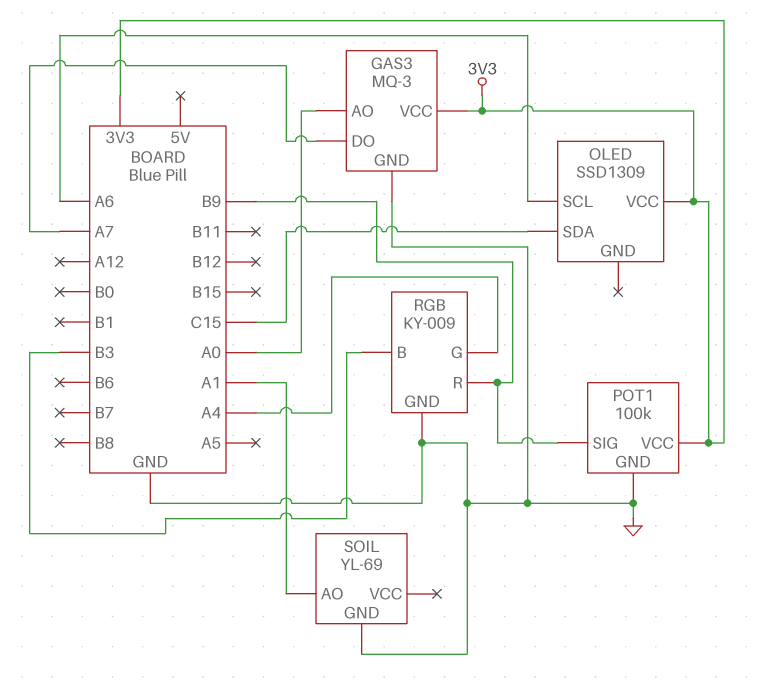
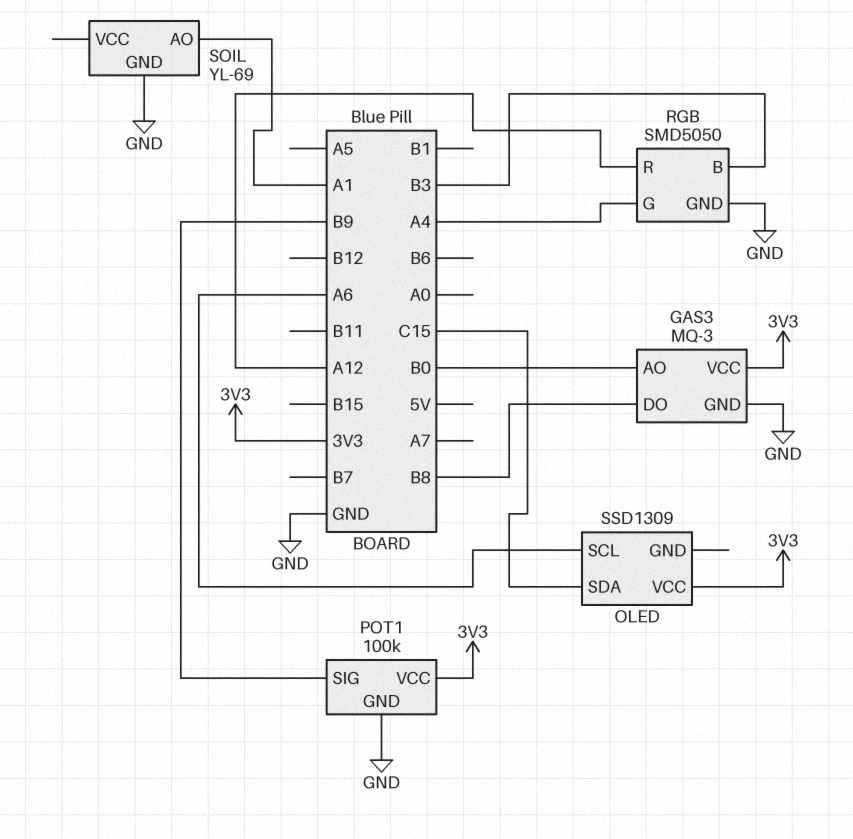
GAS3 pin AO: A0 -> B0
GAS3 pin DO: A7 -> B8
RGB: KY-009 -> SMD5050
RGB pin R: B9 -> A12

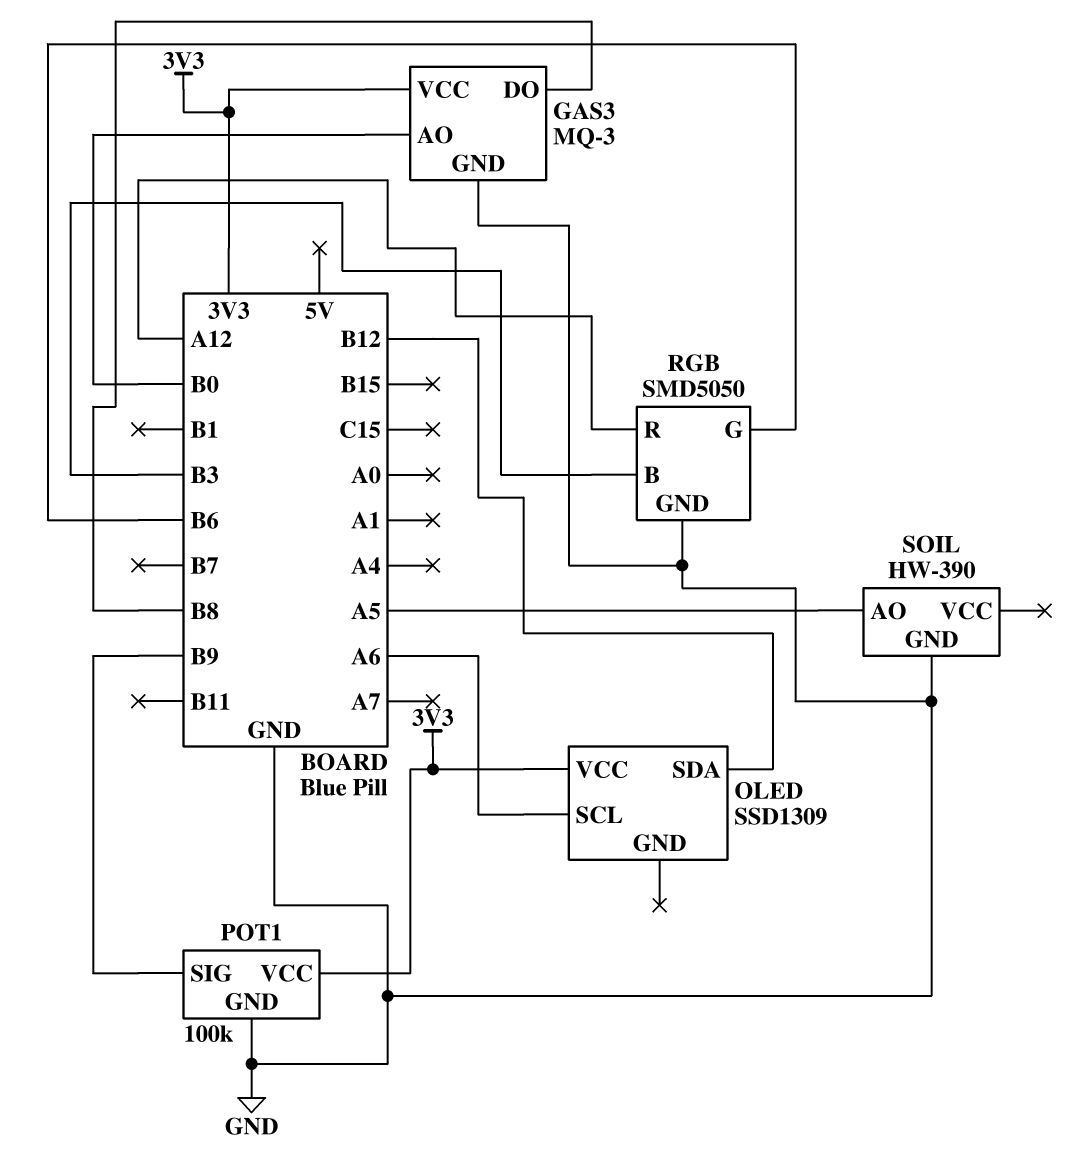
OLED pin SDA: C15 -> B12
RGB pin G: A4 -> B6
SOIL: YL-69 -> HW-390
SOIL pin AO: A1 -> A5

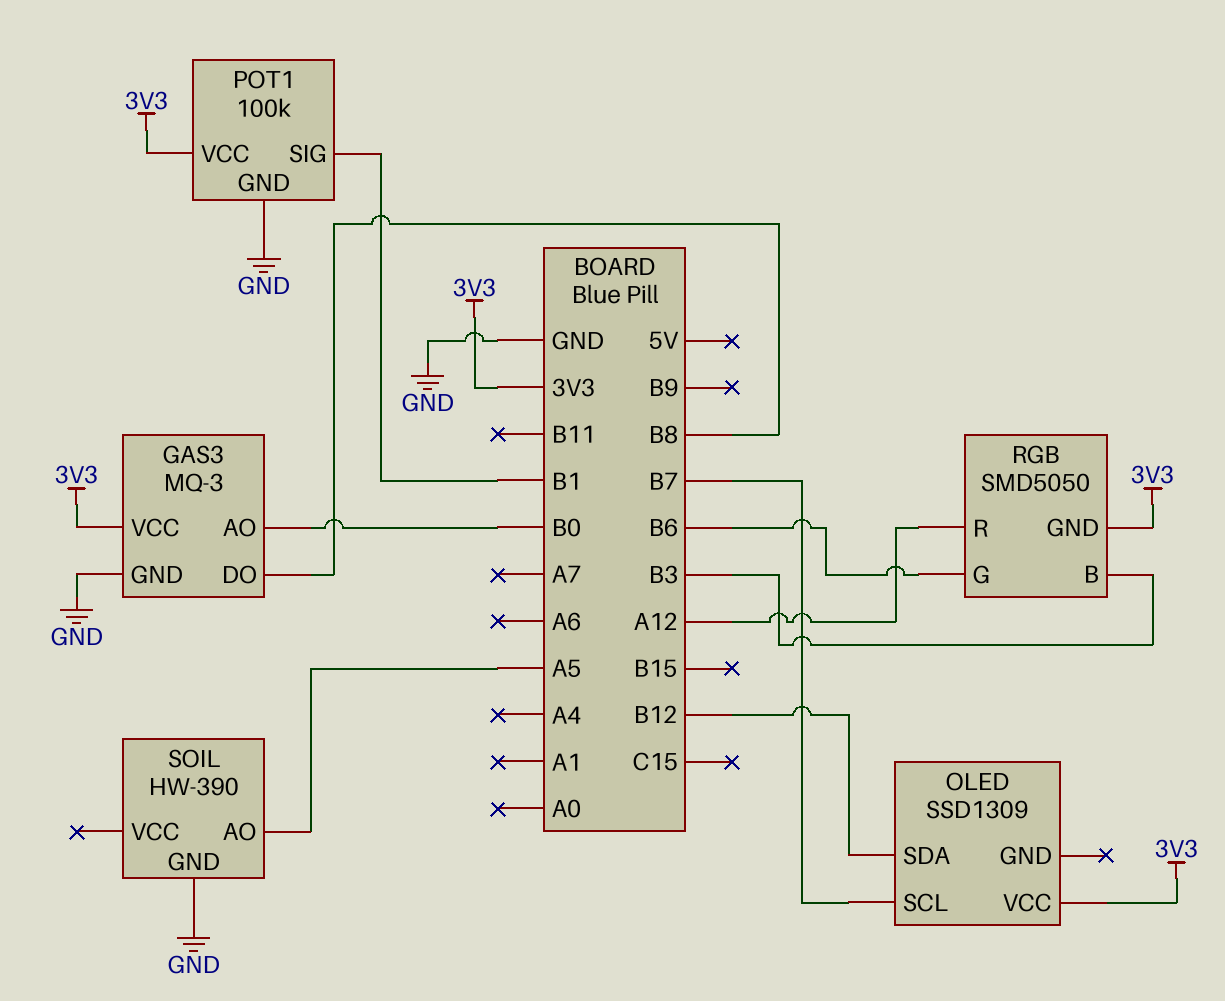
OLED pin SCL: A6 -> B7
POT1 pin SIG: B9 -> B1
RGB pin GND: GND -> 3V3

